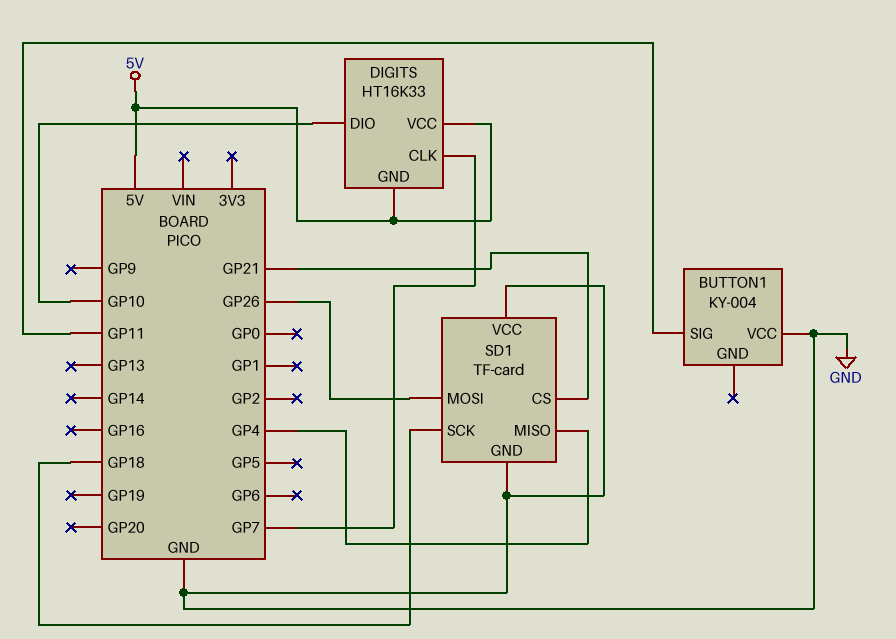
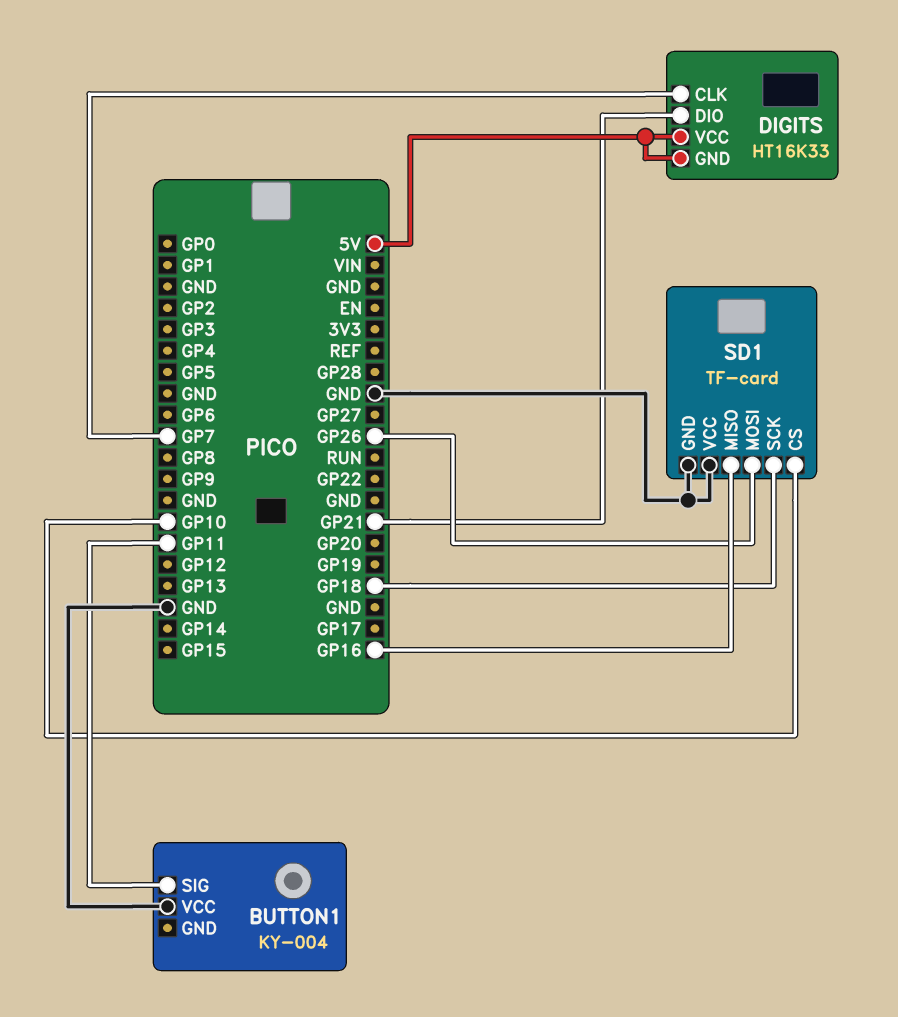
DIGITS pin DIO: GP10 -> GP21
SD1 pin CS: GP21 -> GP10
SD1 pin MISO: GP4 -> GP16

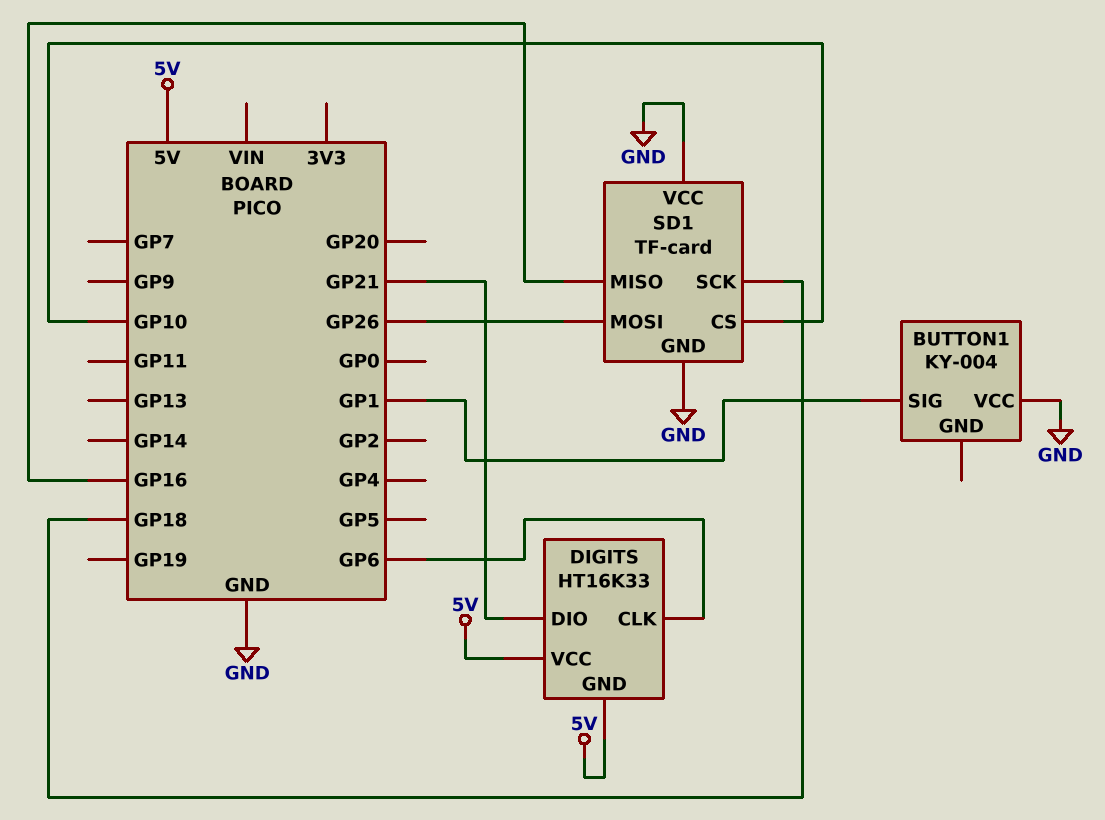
BUTTON1 pin SIG: GP11 -> GP1
DIGITS pin CLK: GP7 -> GP6

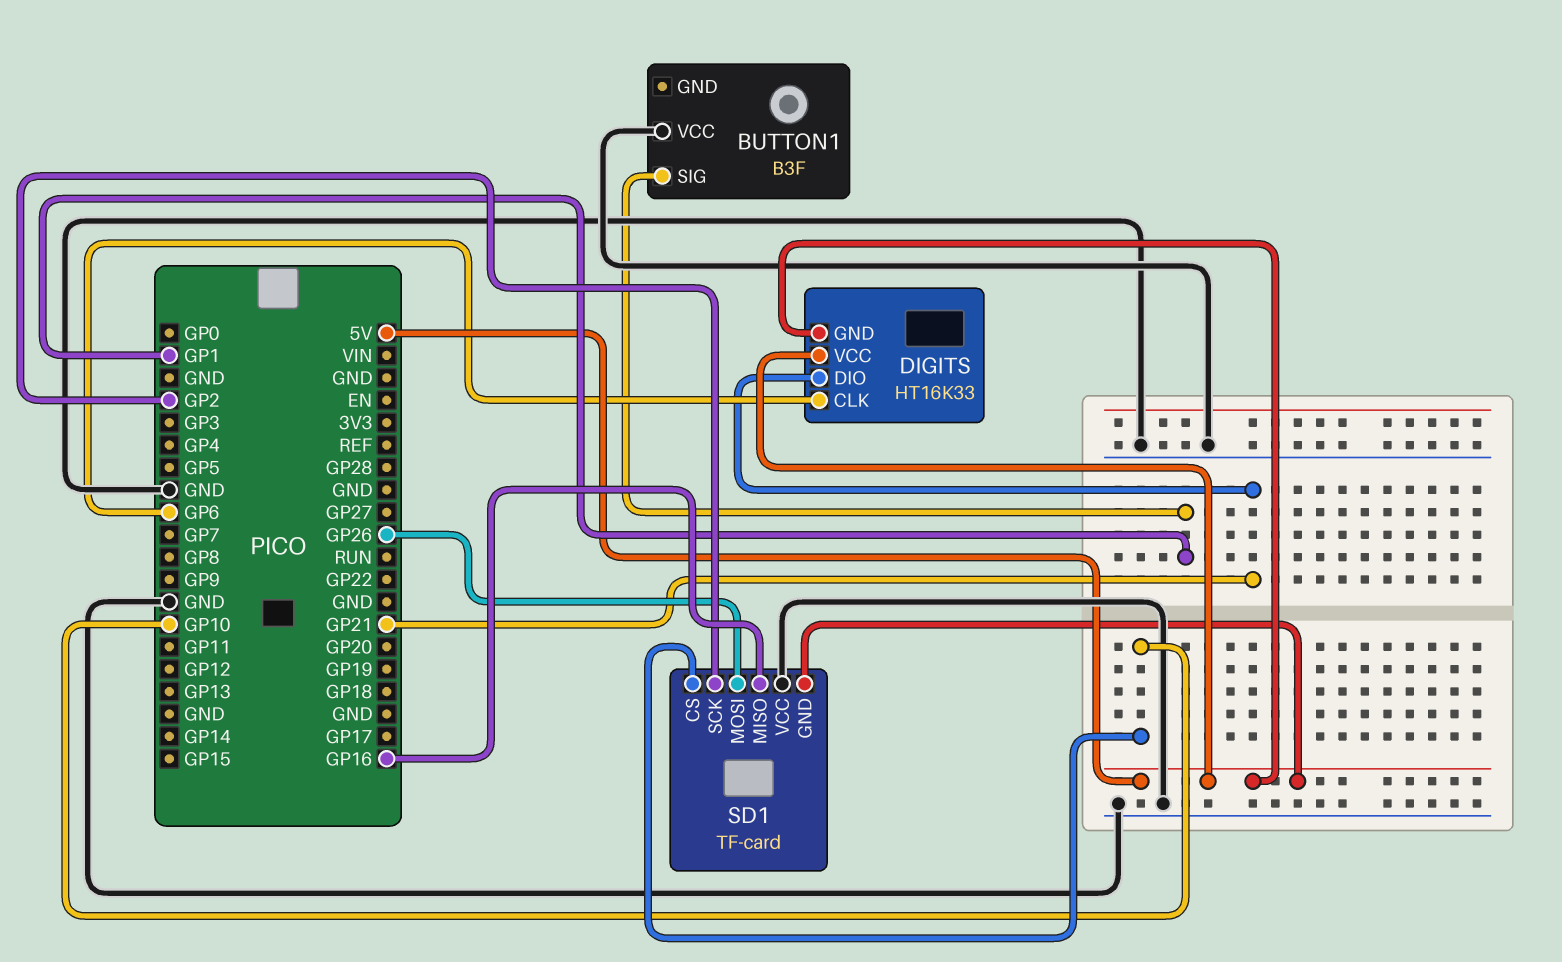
BUTTON1: KY-004 -> B3F
SD1 pin GND: GND -> 5V
SD1 pin SCK: GP18 -> GP2

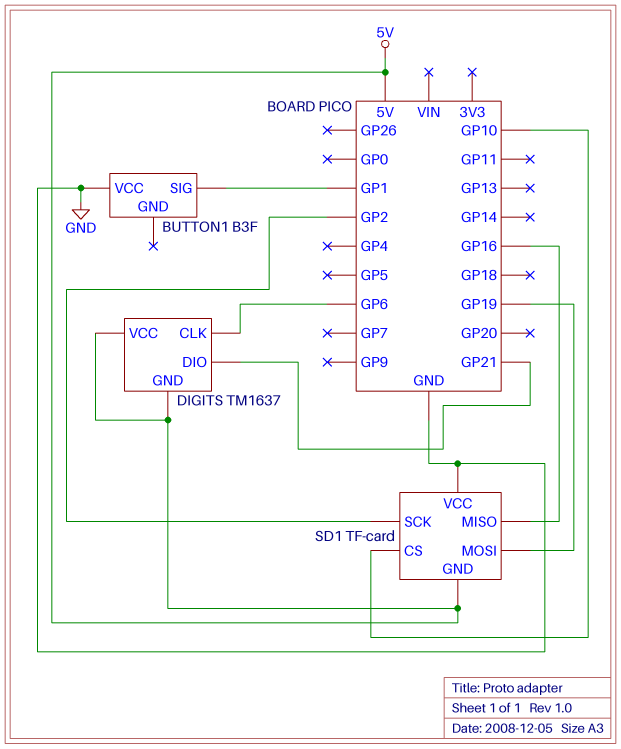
DIGITS: HT16K33 -> TM1637
SD1 pin MOSI: GP26 -> GP19

